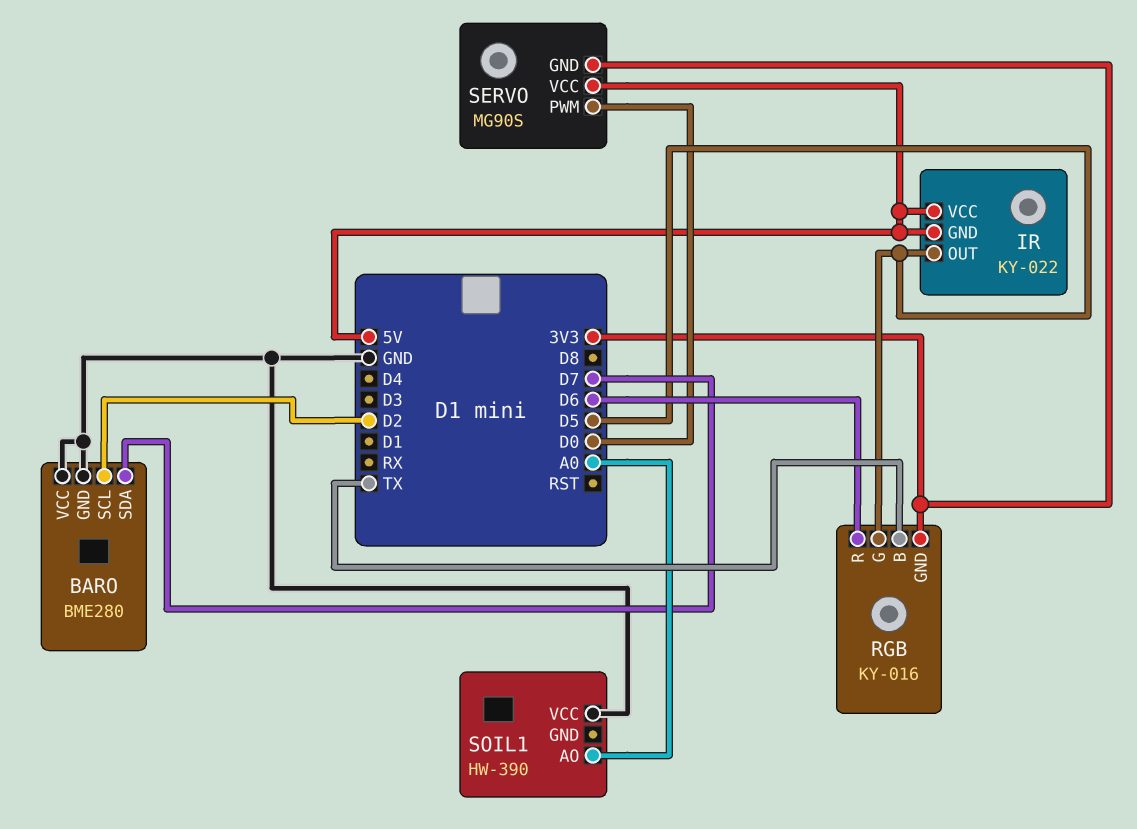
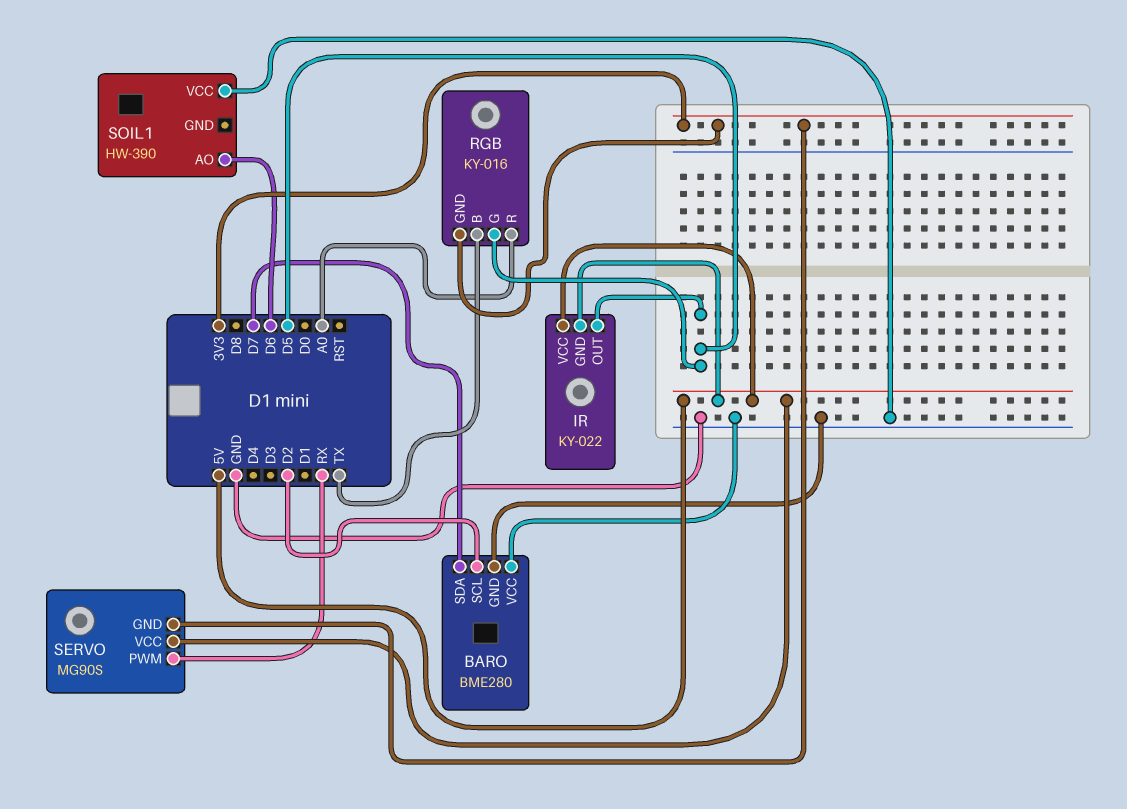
RGB pin R: D6 -> A0
SERVO pin PWM: D0 -> RX
SOIL1 pin AO: A0 -> D6

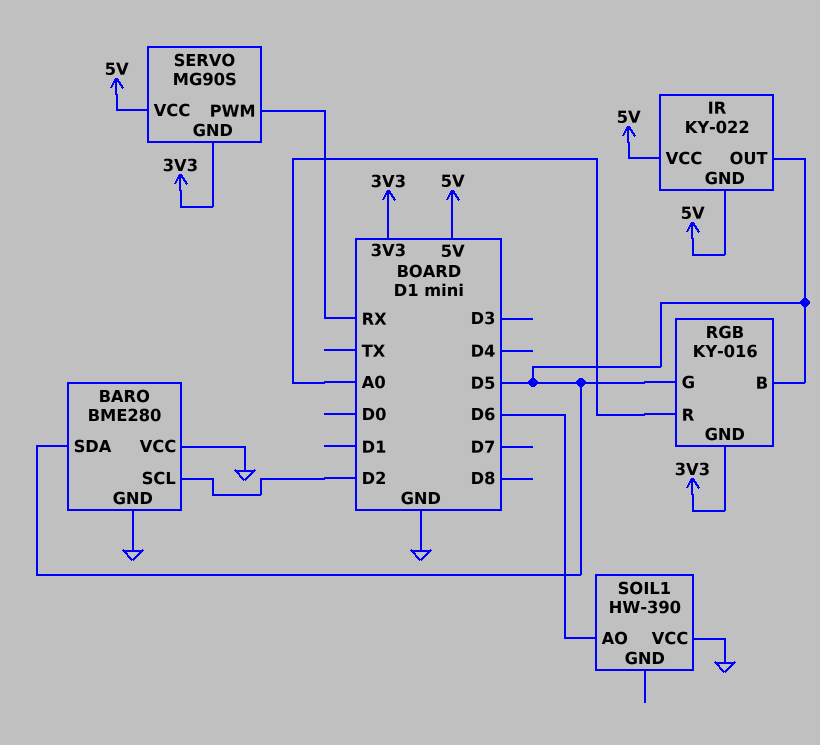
BARO pin SDA: D7 -> D5
RGB pin B: TX -> D5

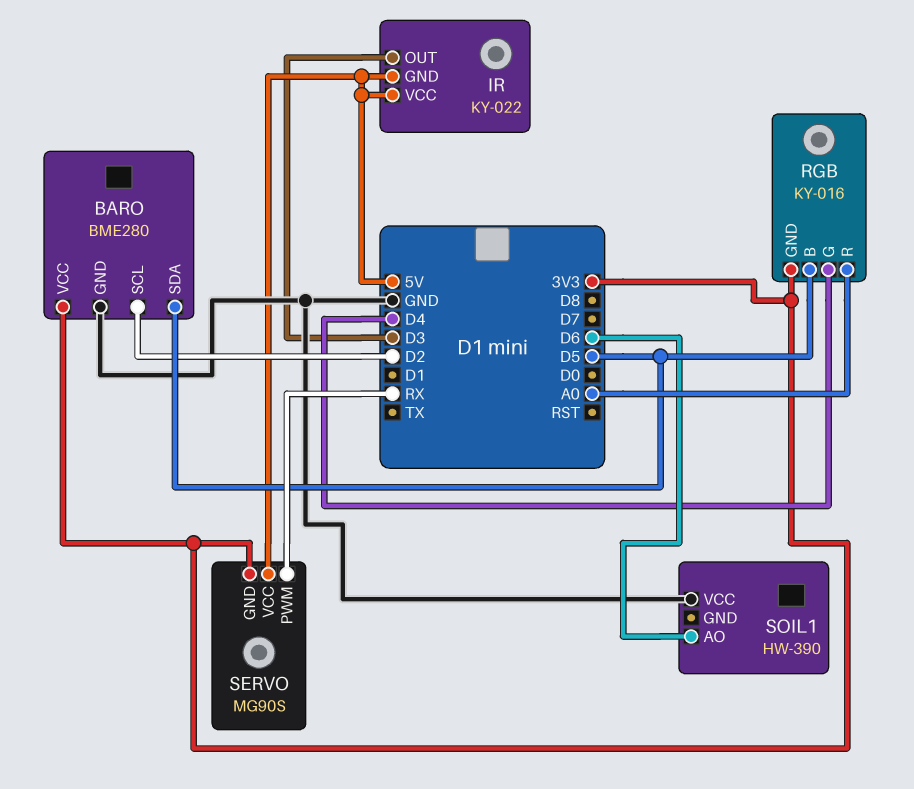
BARO pin VCC: GND -> 3V3
IR pin OUT: D5 -> D3
RGB pin G: D5 -> D4

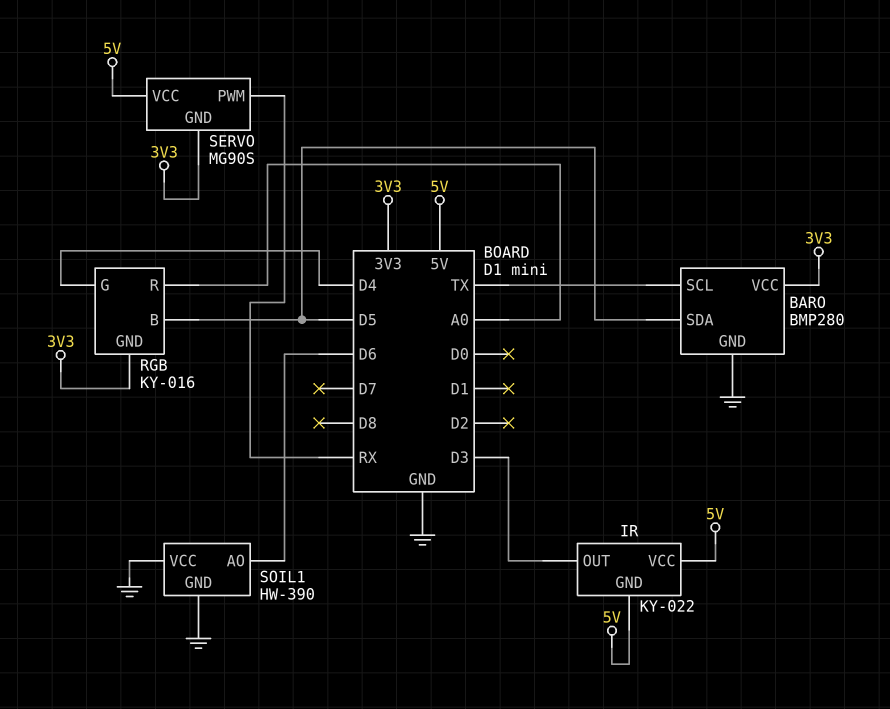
BARO: BME280 -> BMP280
BARO pin SCL: D2 -> TX
SOIL1 pin GND: none -> GND

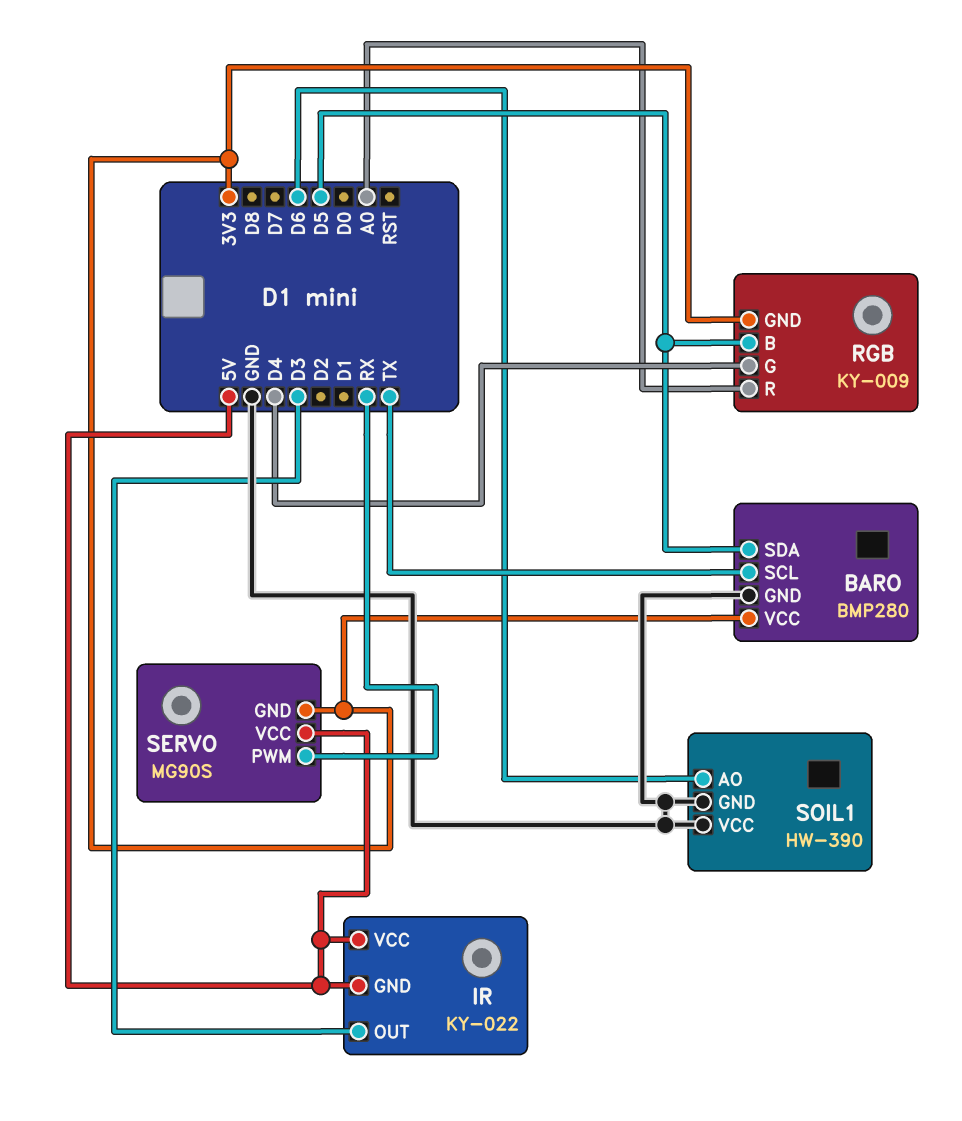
RGB: KY-016 -> KY-009

